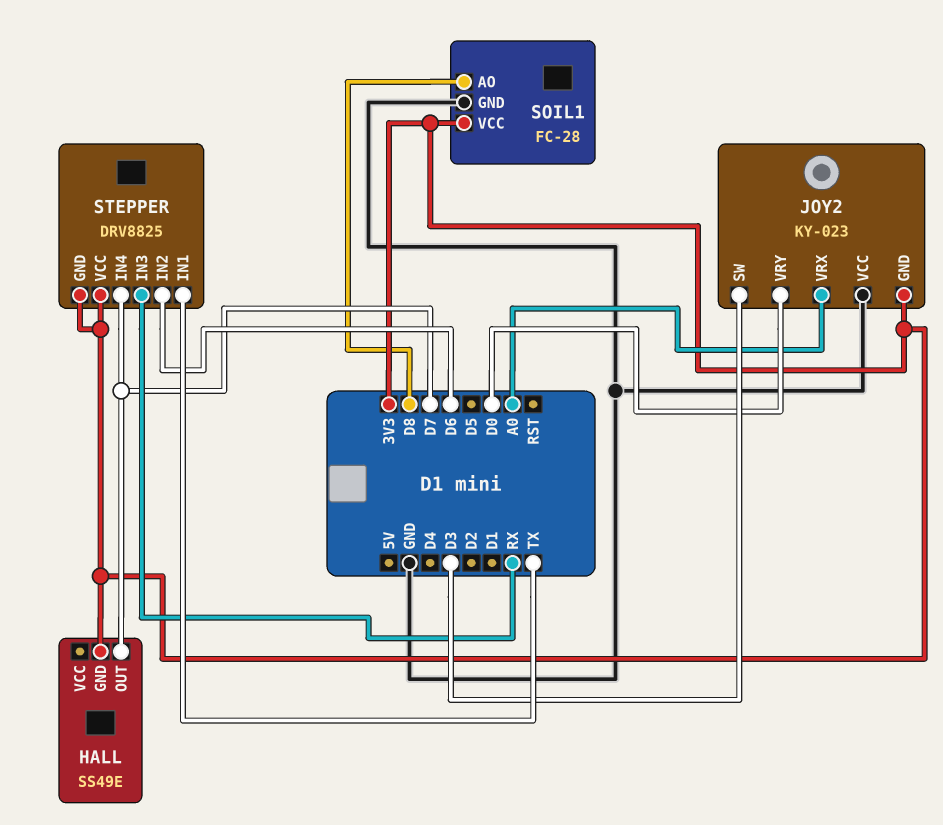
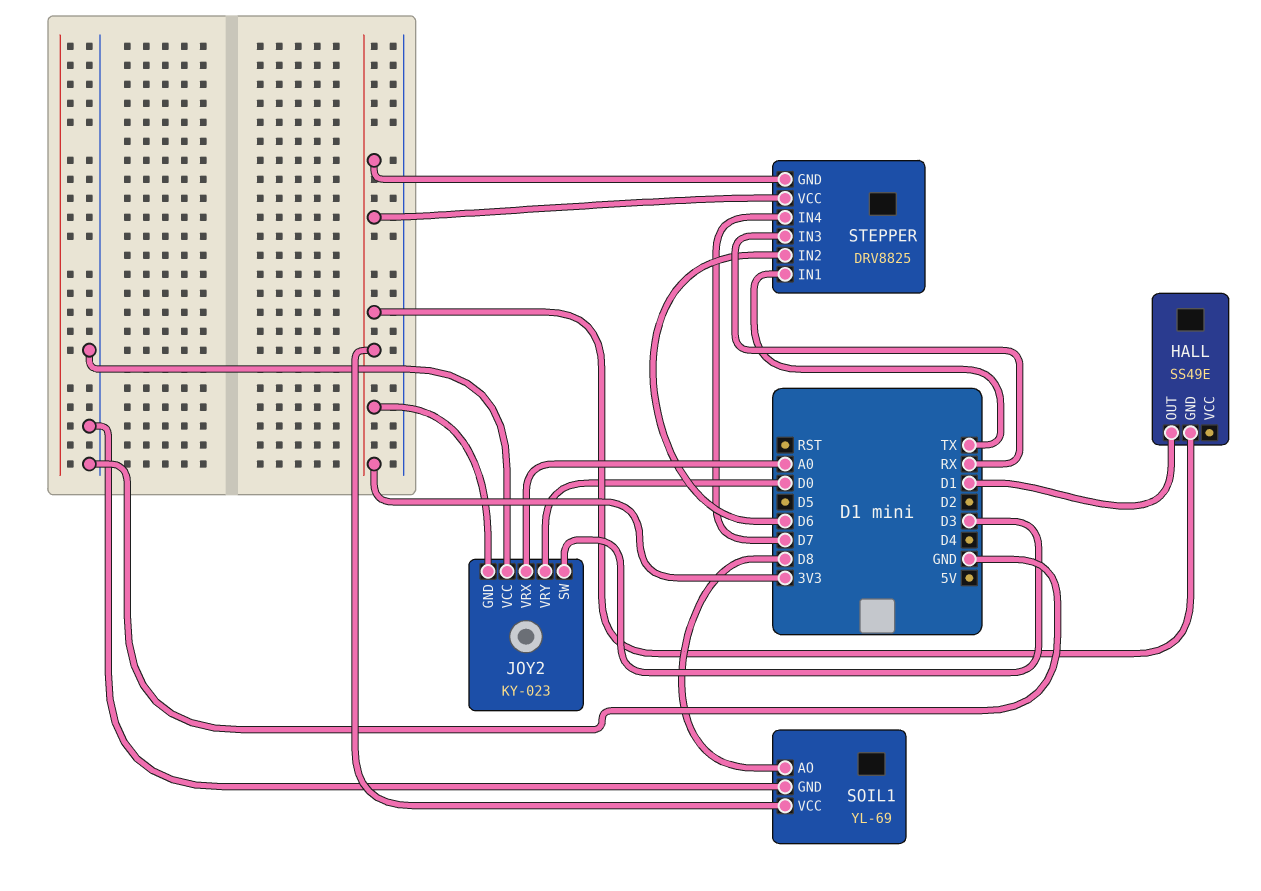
HALL pin OUT: D7 -> D1
SOIL1: FC-28 -> YL-69

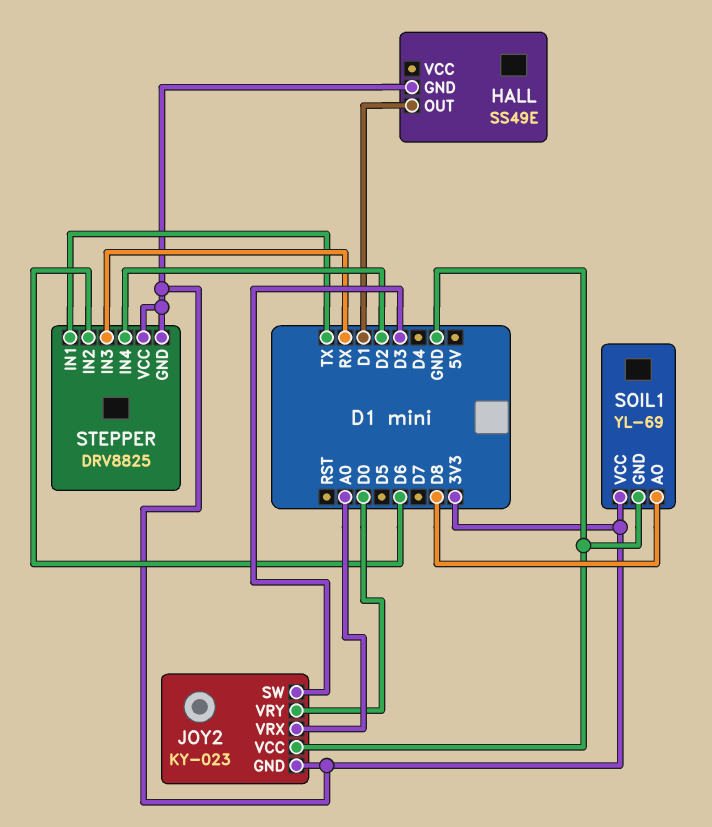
STEPPER pin IN4: D7 -> D2

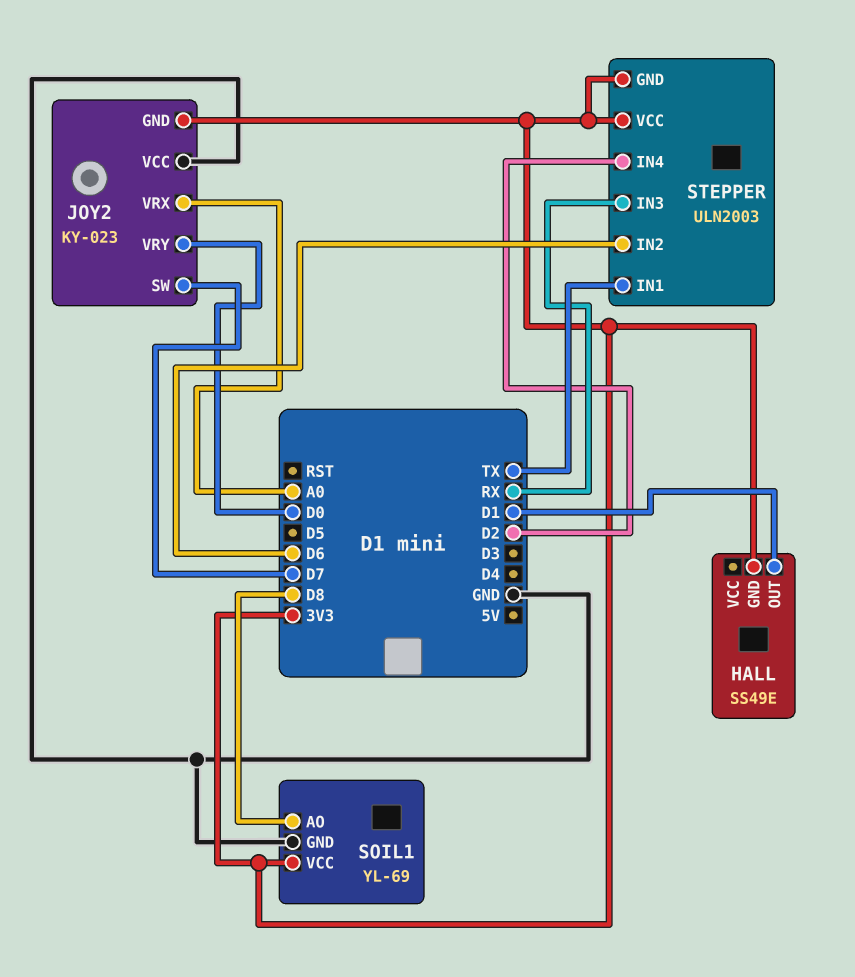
JOY2 pin SW: D3 -> D7
STEPPER: DRV8825 -> ULN2003

